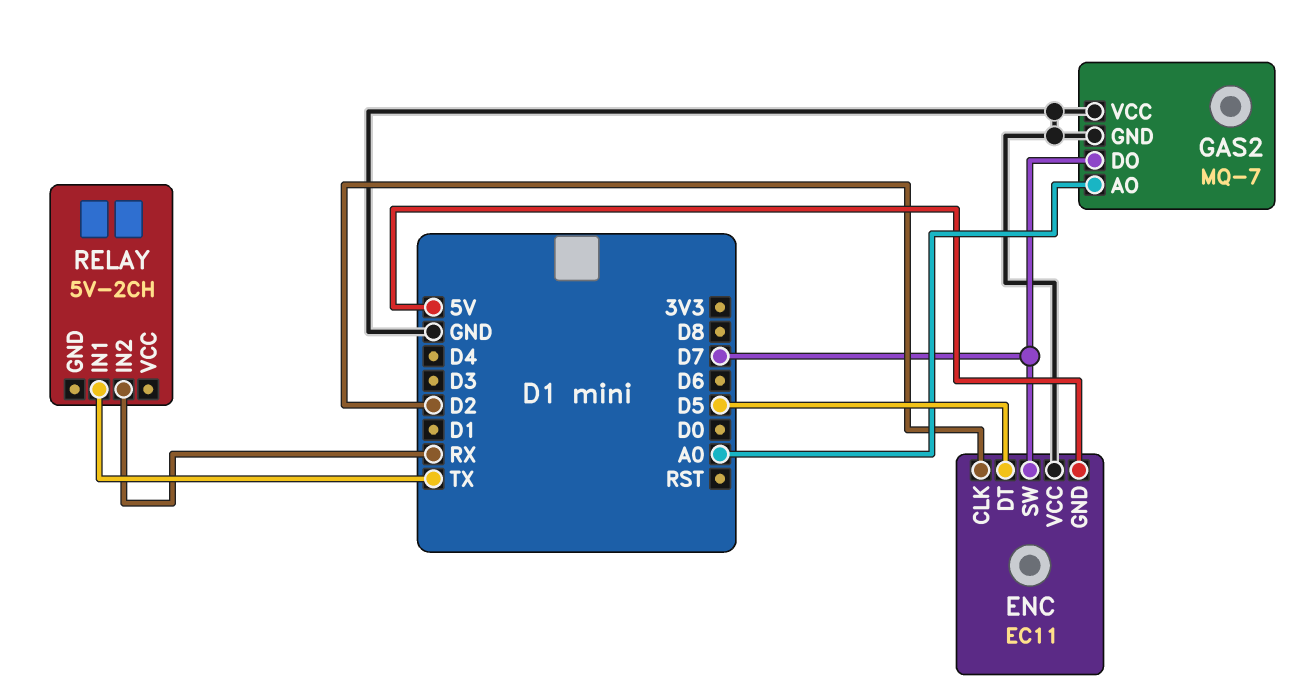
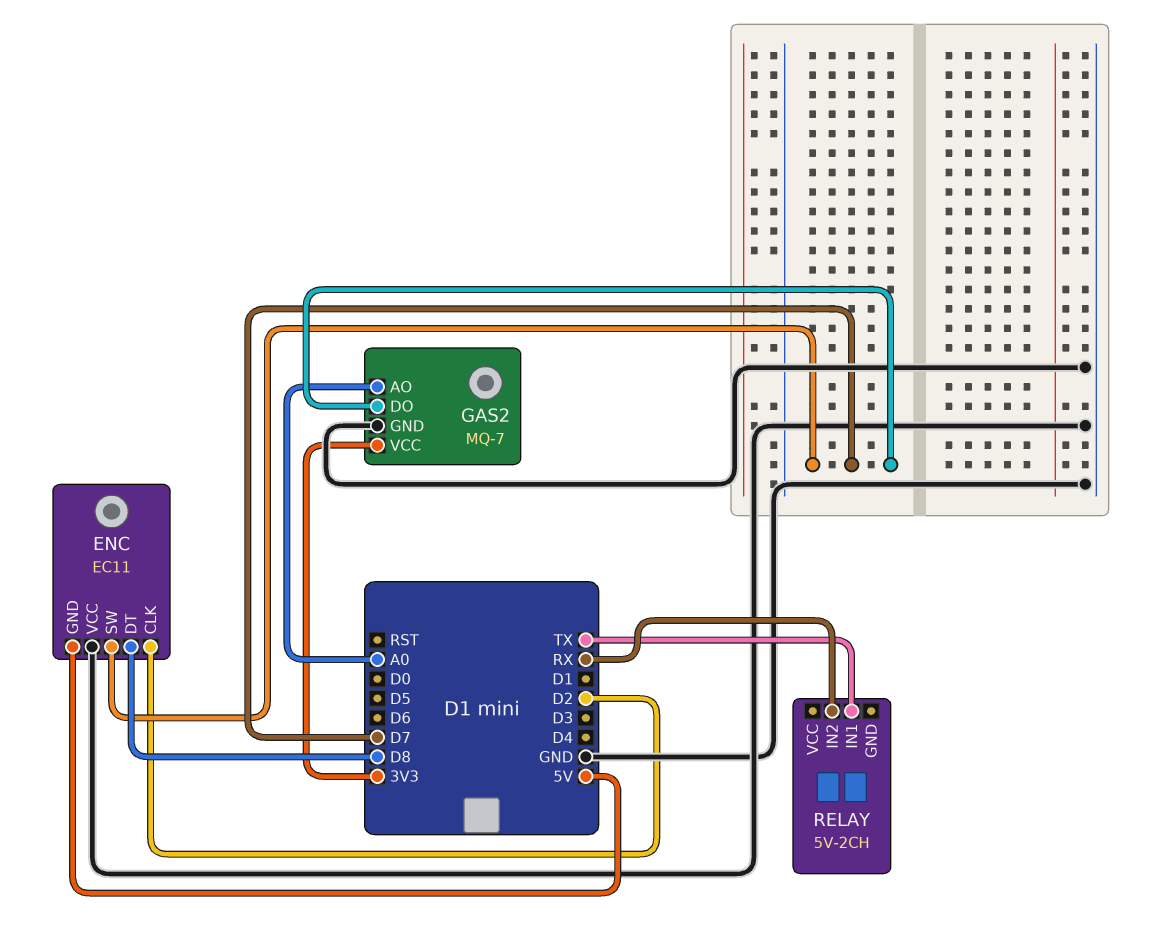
ENC pin DT: D5 -> D8
GAS2 pin VCC: GND -> 3V3

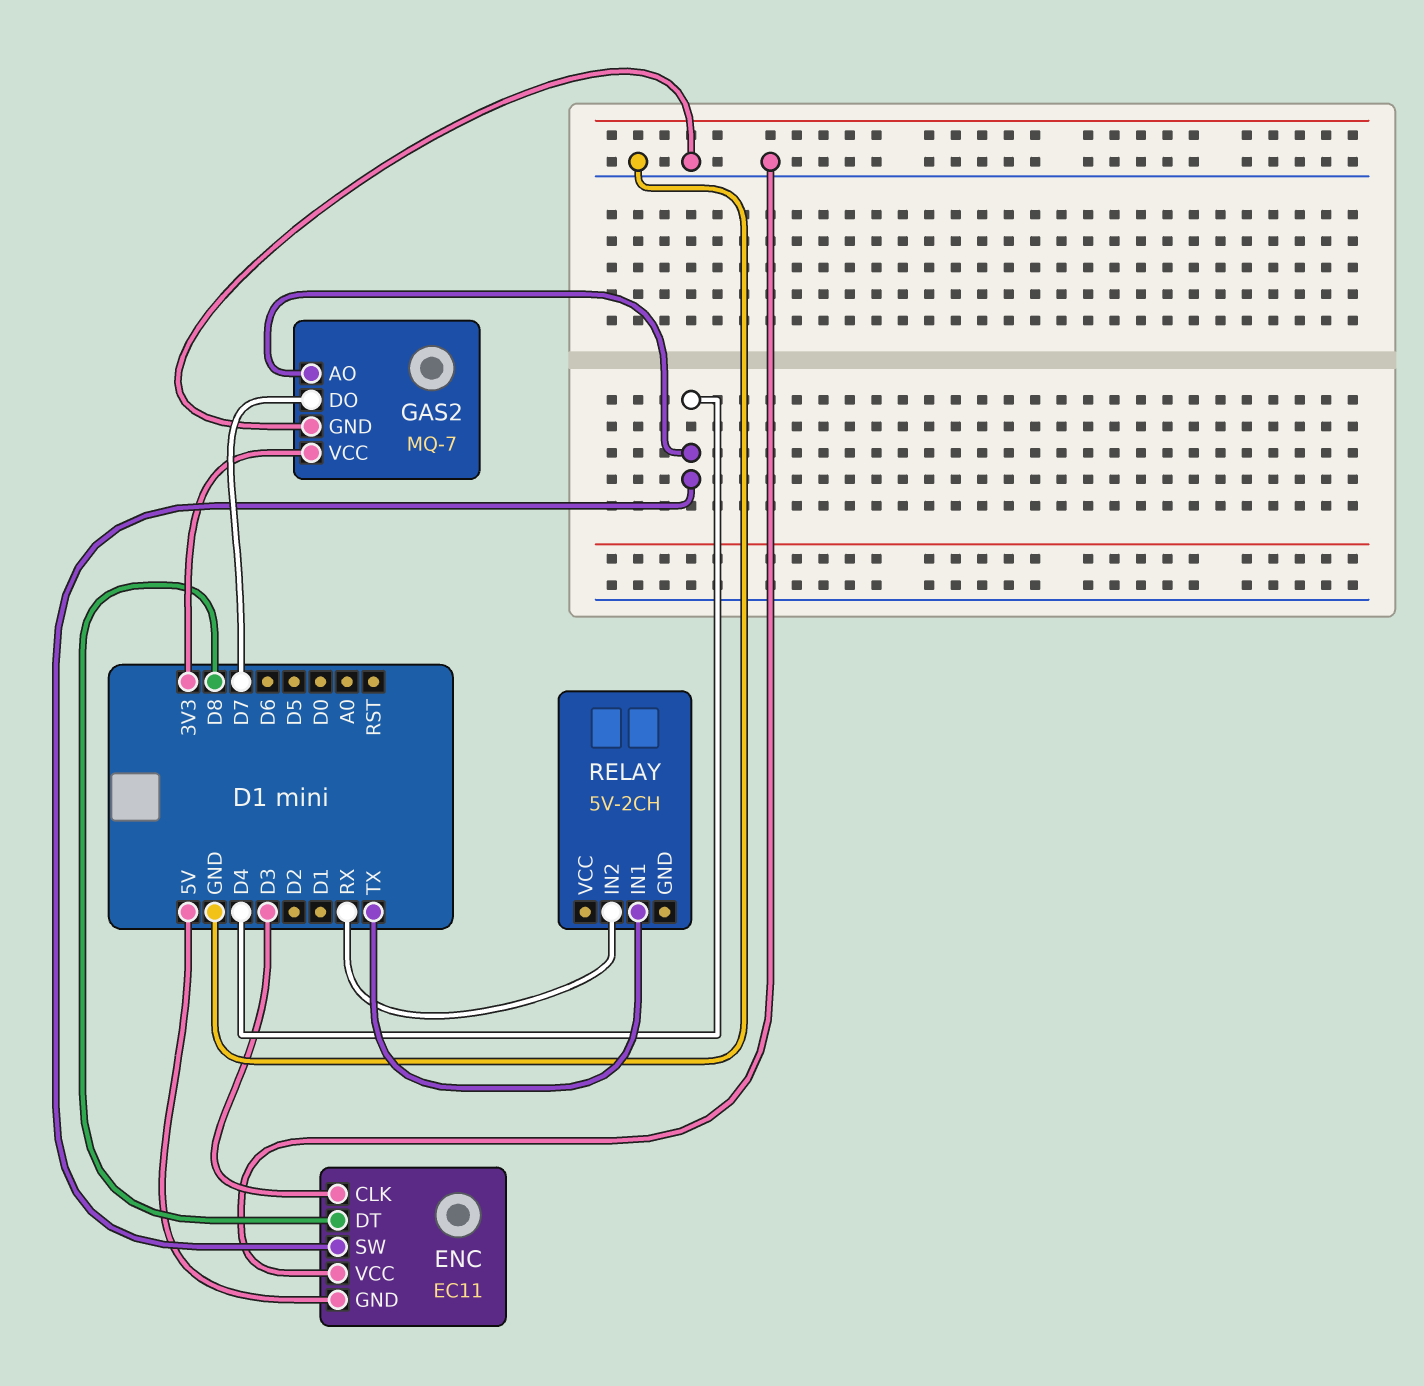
ENC pin CLK: D2 -> D3
ENC pin SW: D7 -> D4
GAS2 pin AO: A0 -> D4

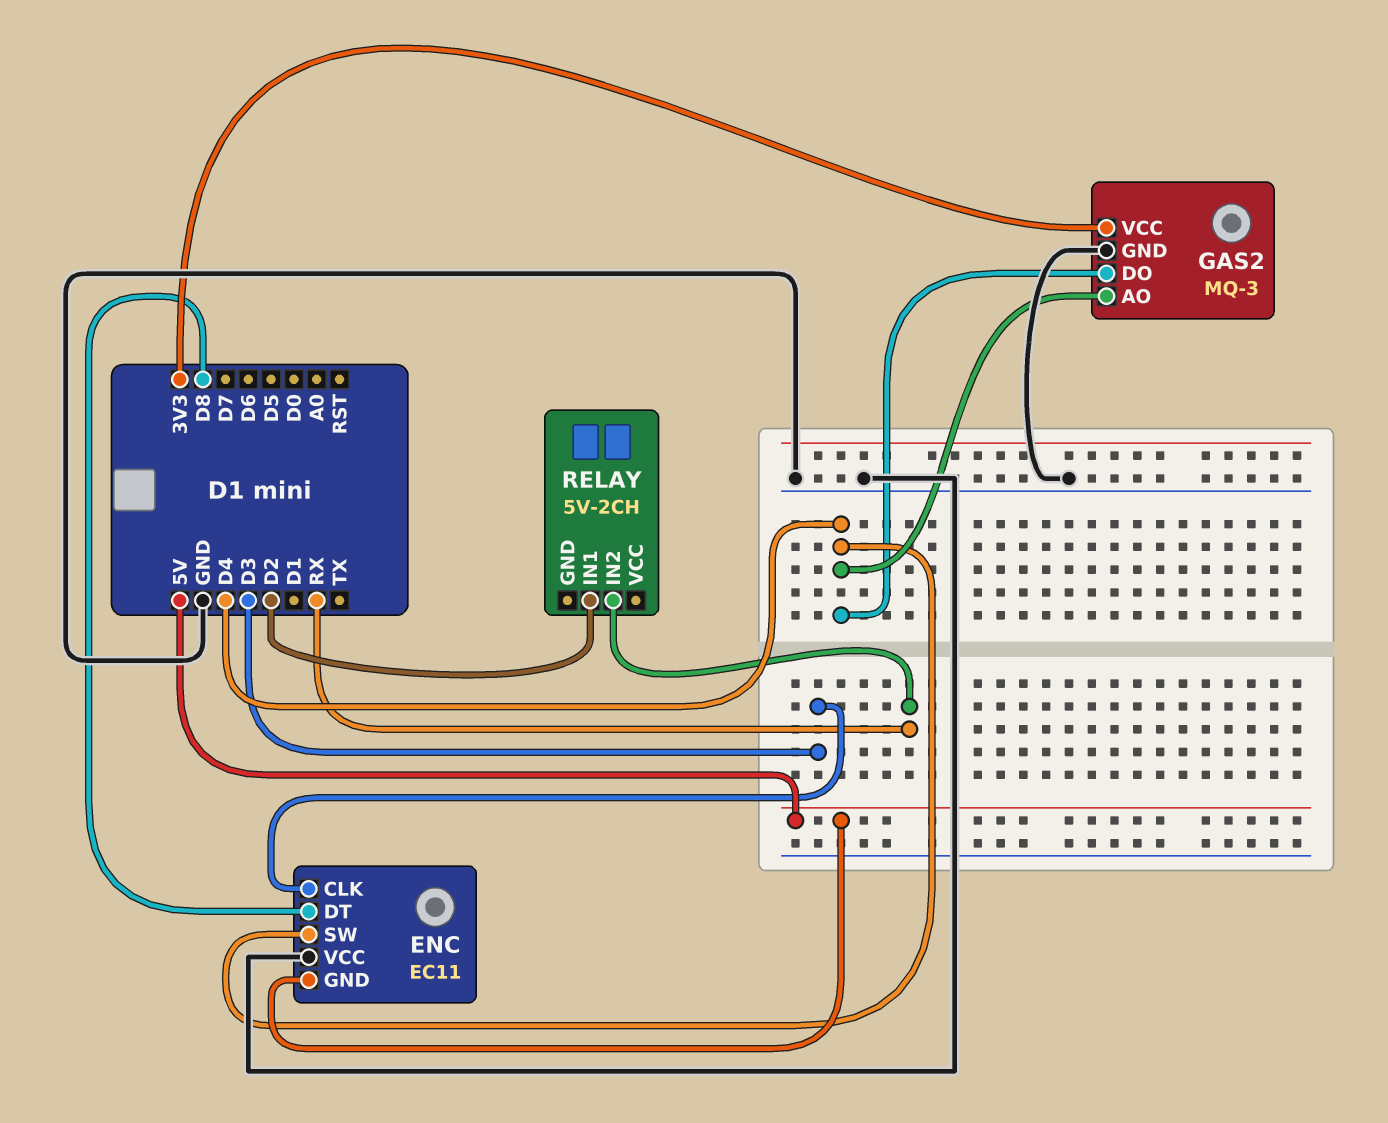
GAS2: MQ-7 -> MQ-3
GAS2 pin DO: D7 -> D4
RELAY pin IN1: TX -> D2

